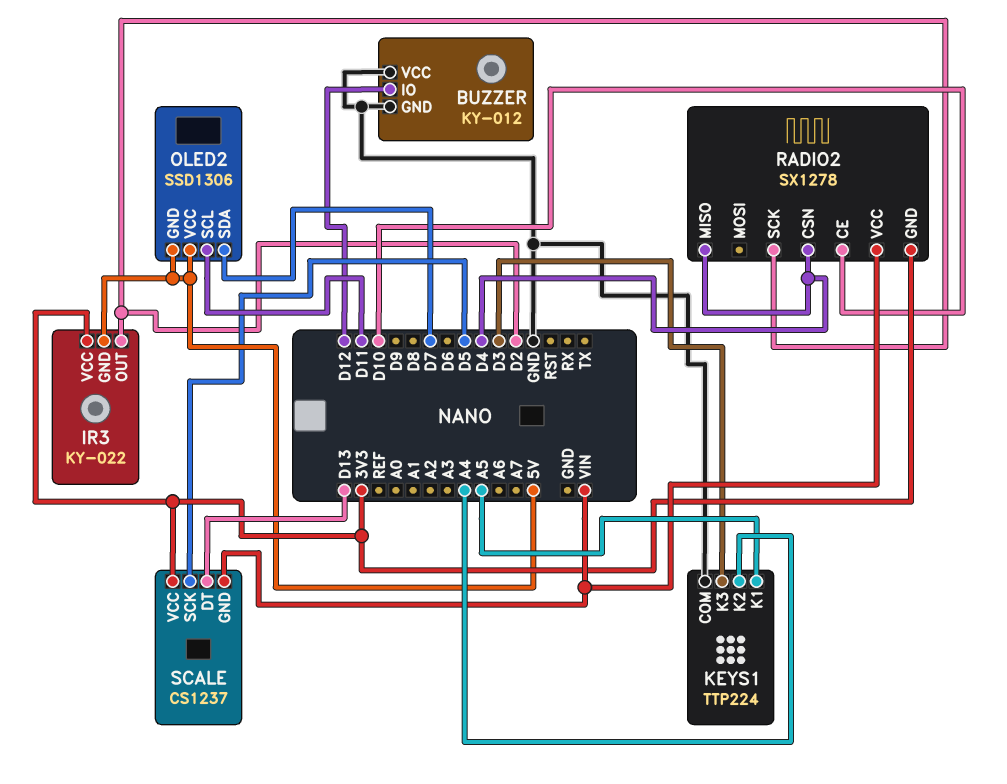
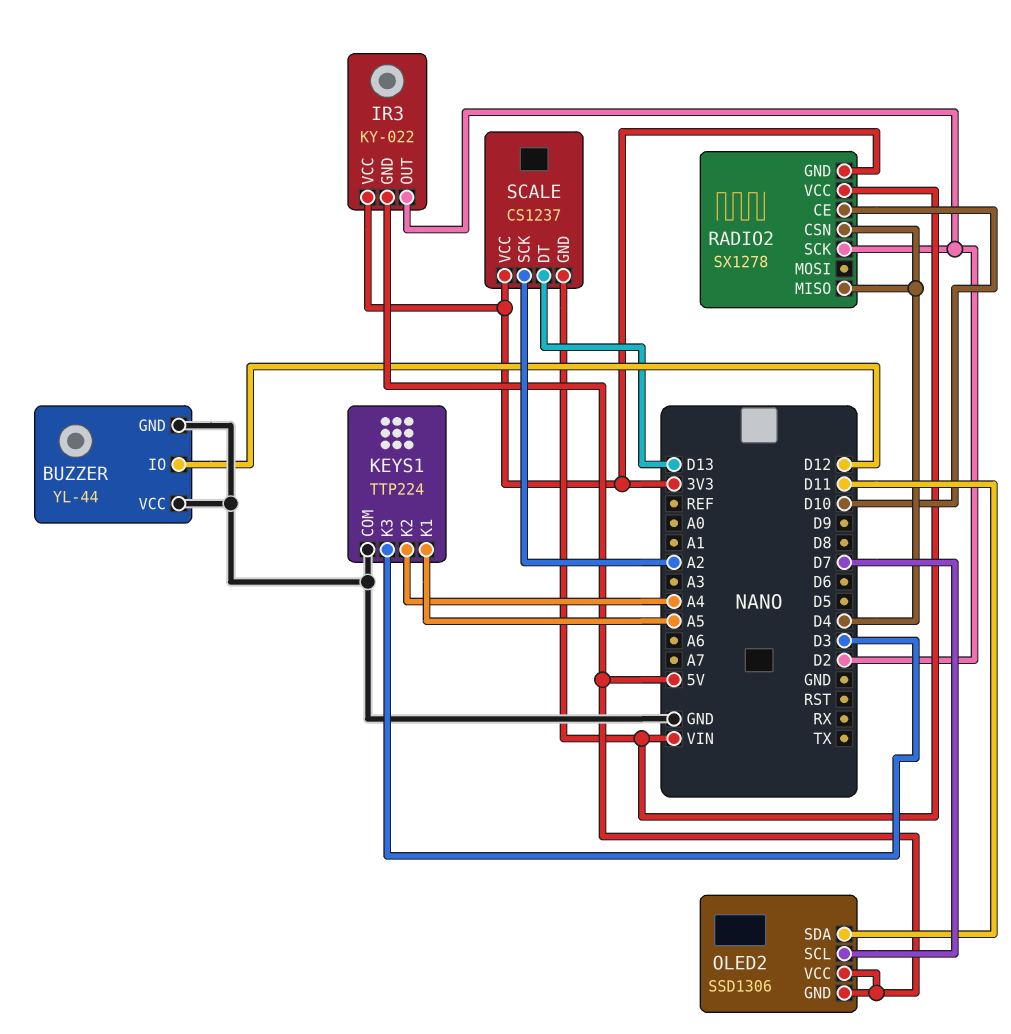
BUZZER: KY-012 -> YL-44
OLED2 pin SCL: D11 -> D7
OLED2 pin SDA: D7 -> D11
SCALE pin SCK: D5 -> A2

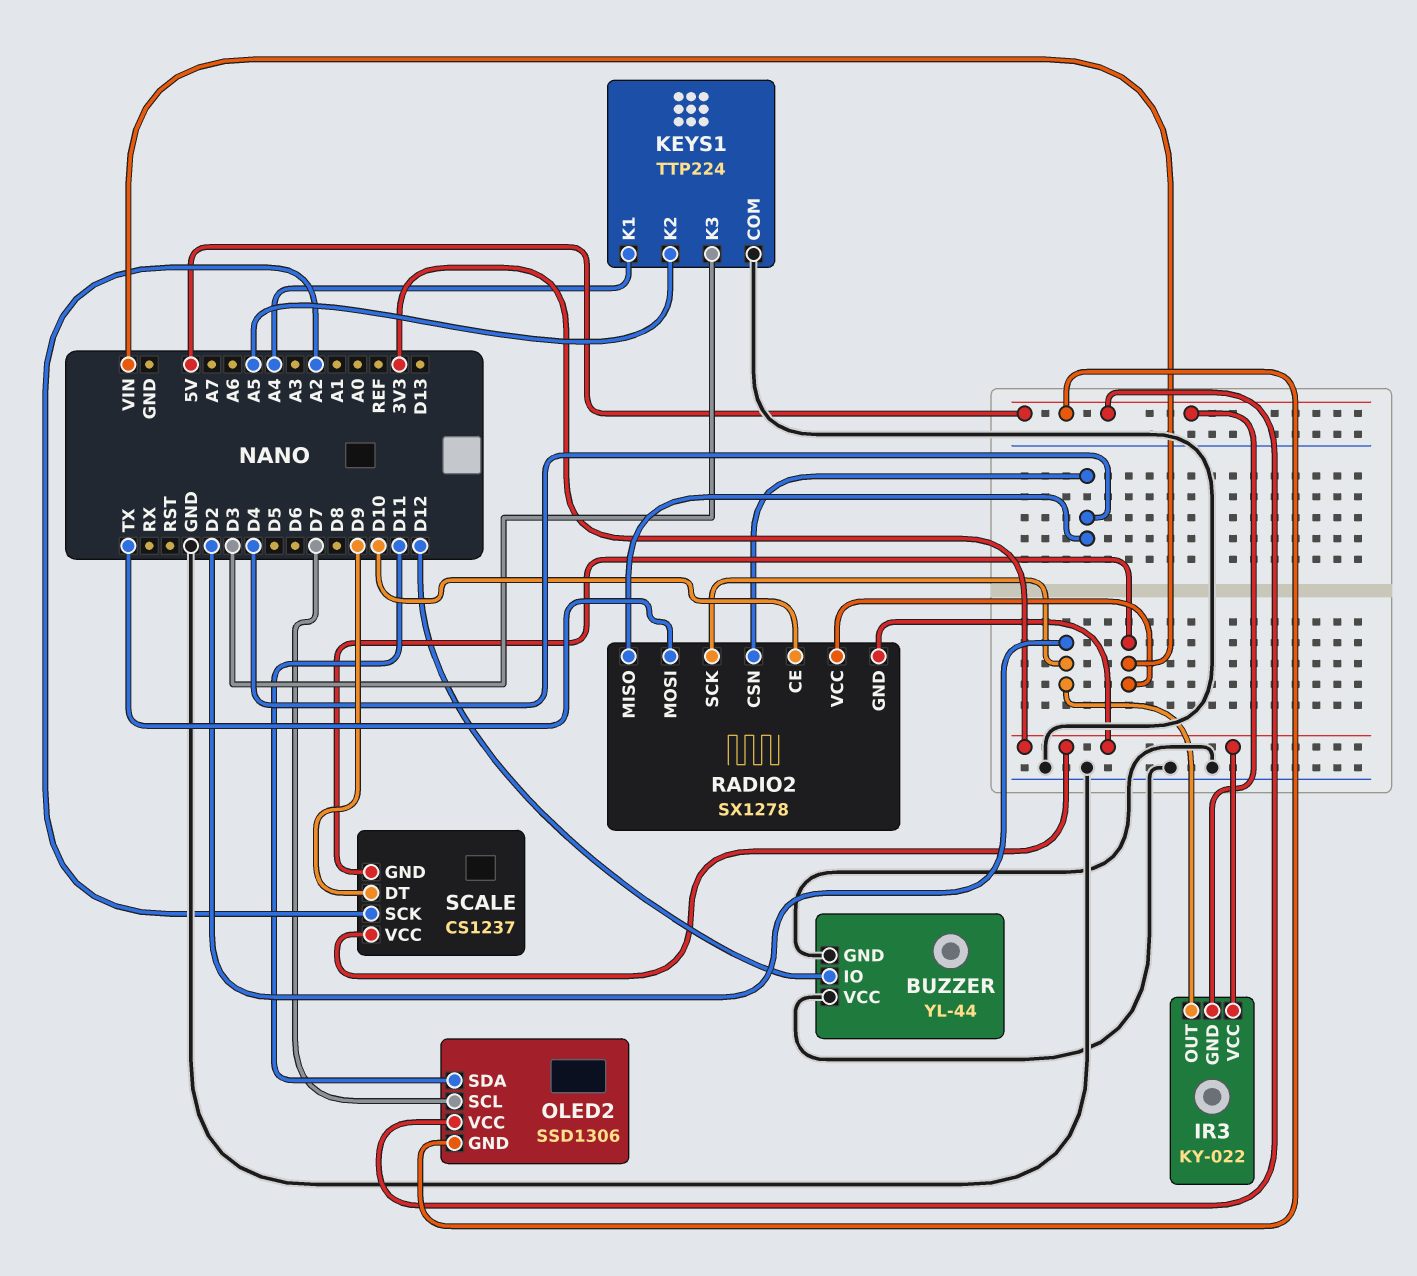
KEYS1 pin K1: A5 -> A4
KEYS1 pin K2: A4 -> A5
RADIO2 pin MOSI: none -> TX
SCALE pin DT: D13 -> D9

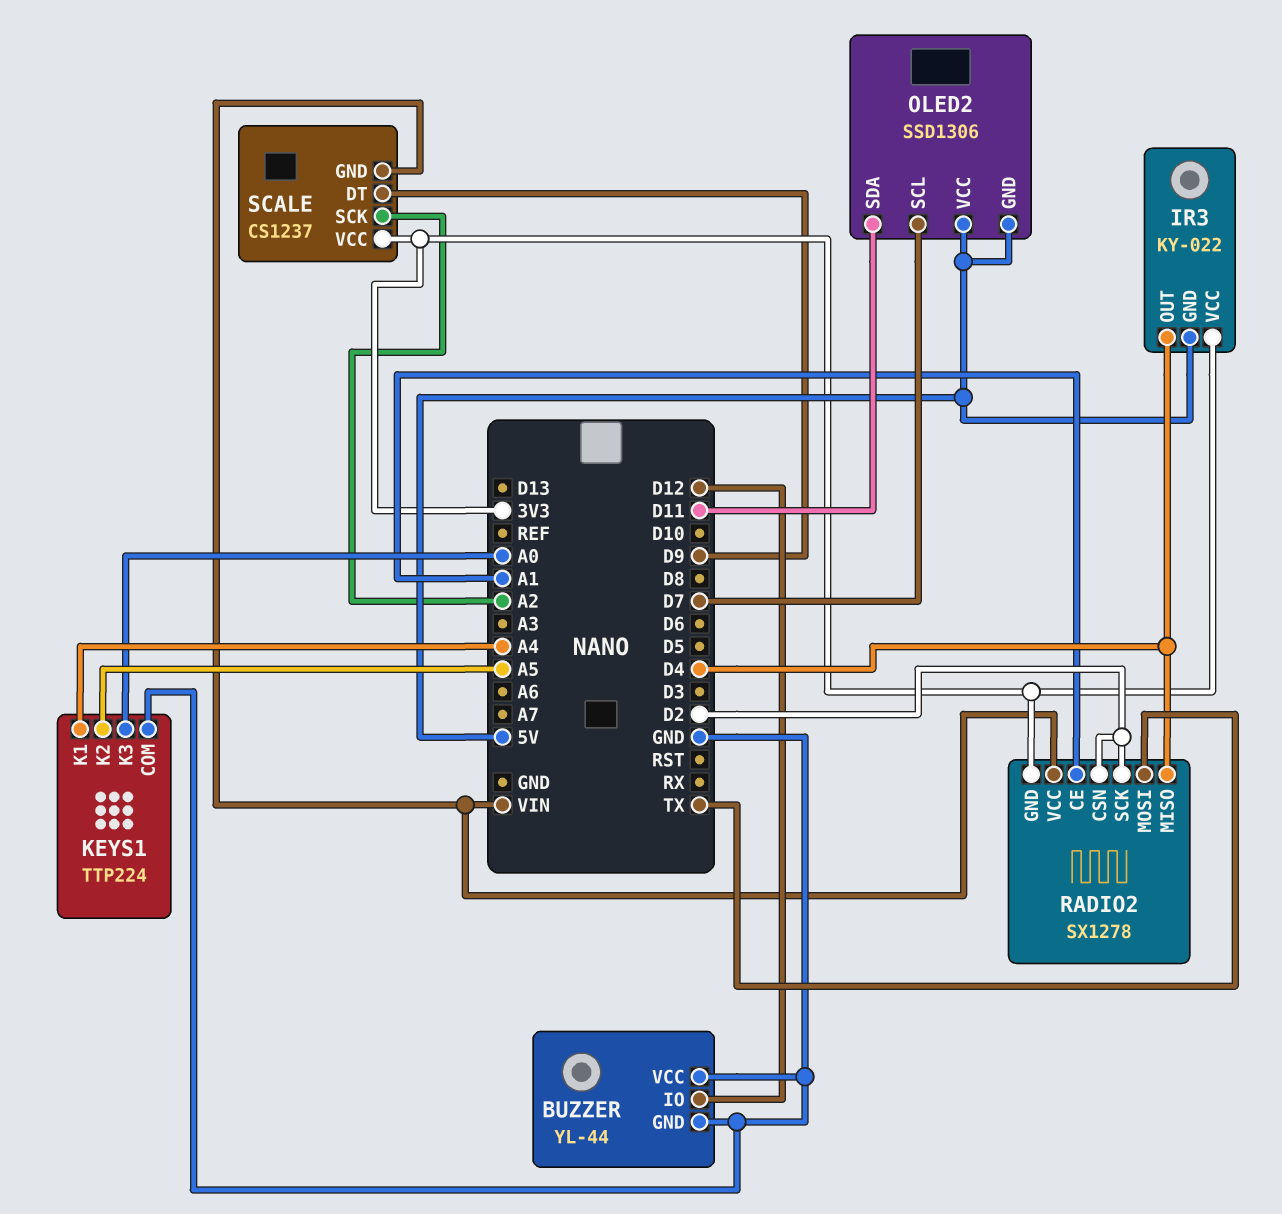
IR3 pin OUT: D2 -> D4
KEYS1 pin K3: D3 -> A0
RADIO2 pin CE: D10 -> A1
RADIO2 pin CSN: D4 -> D2

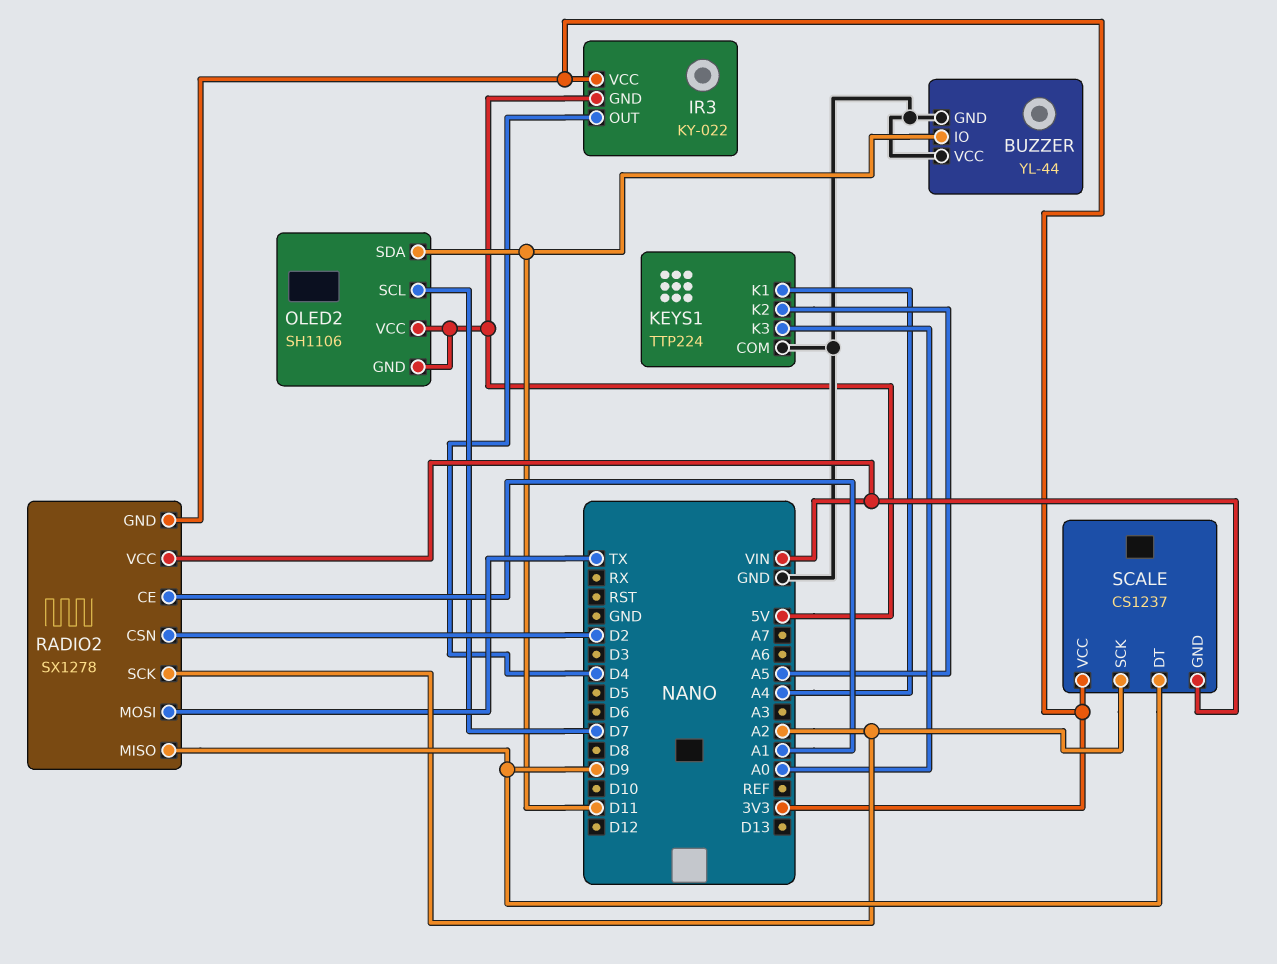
BUZZER pin IO: D12 -> D11
OLED2: SSD1306 -> SH1106
RADIO2 pin MISO: D4 -> D9
RADIO2 pin SCK: D2 -> A2

